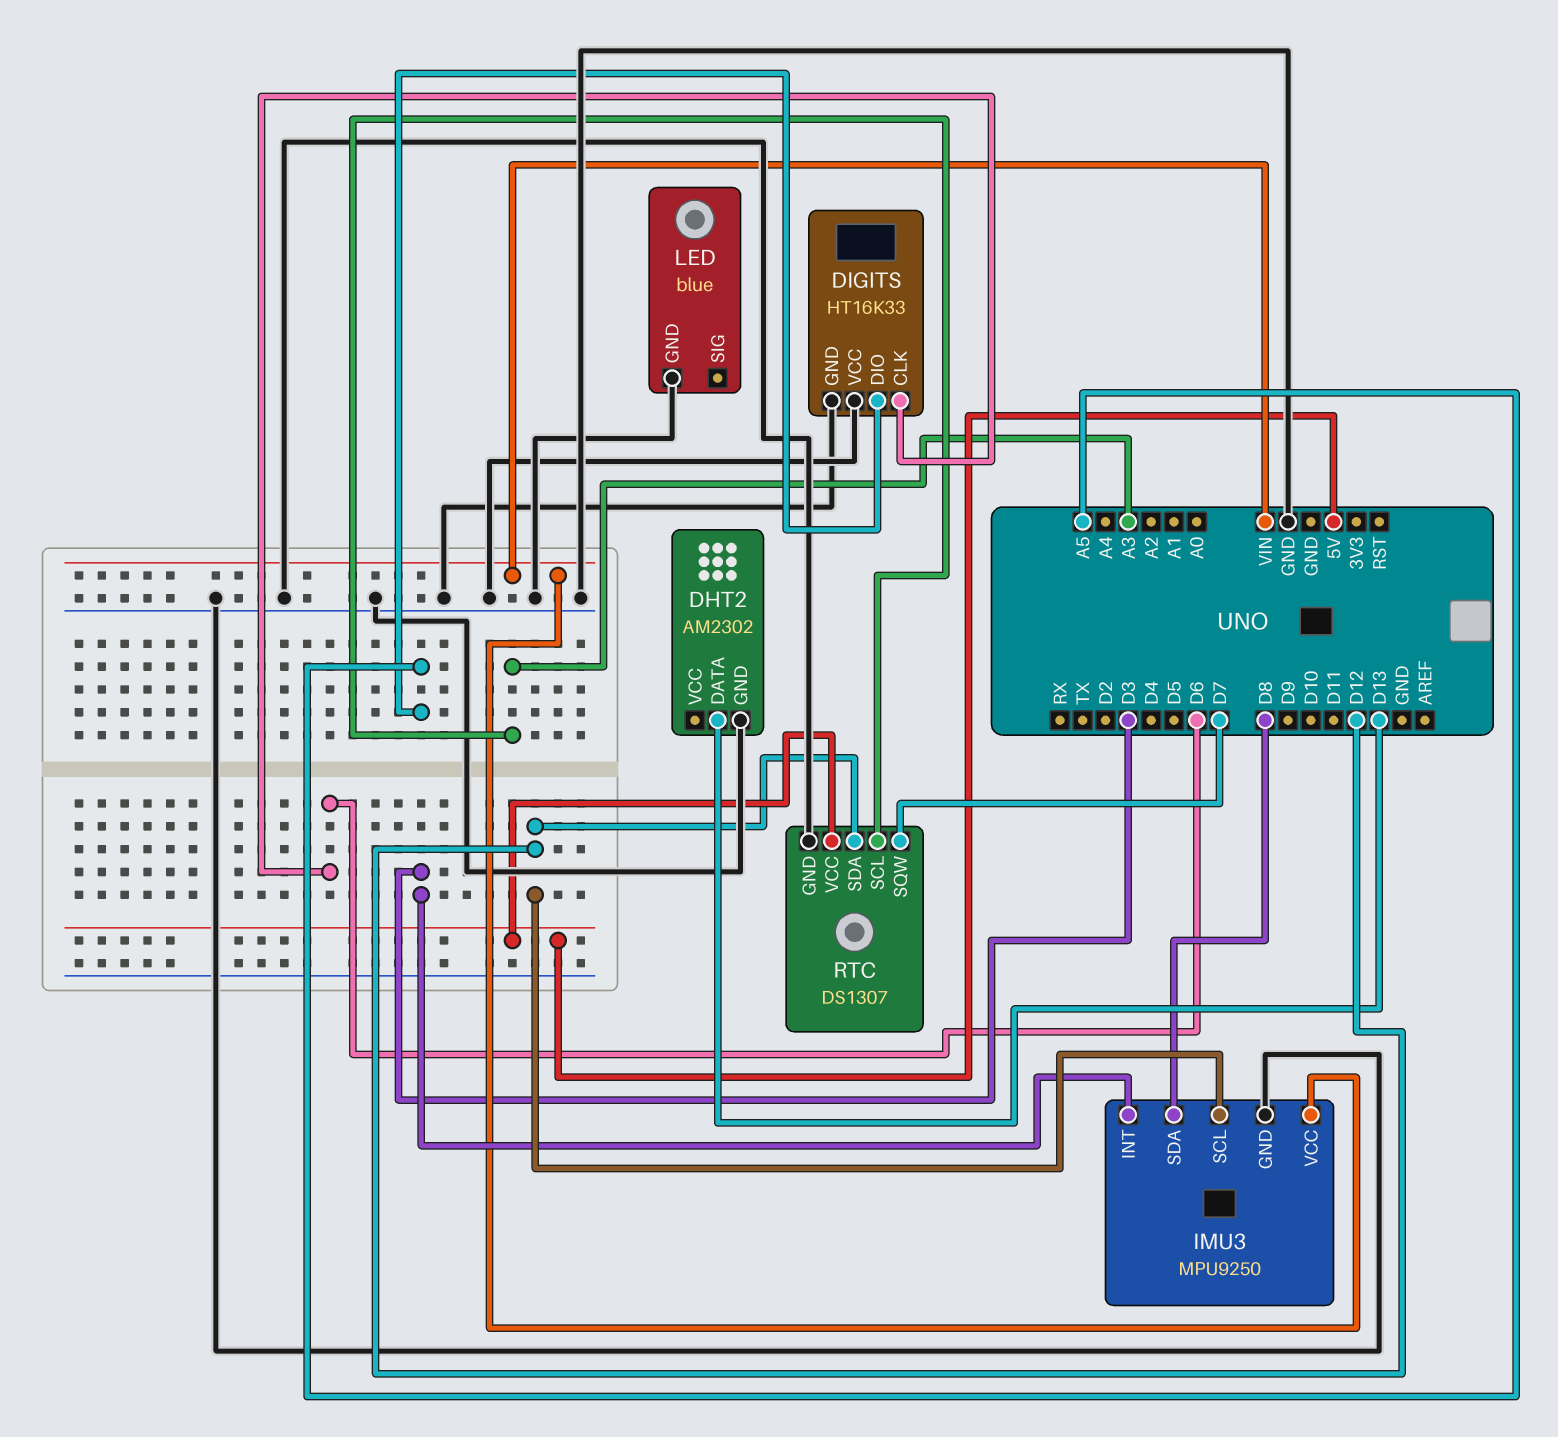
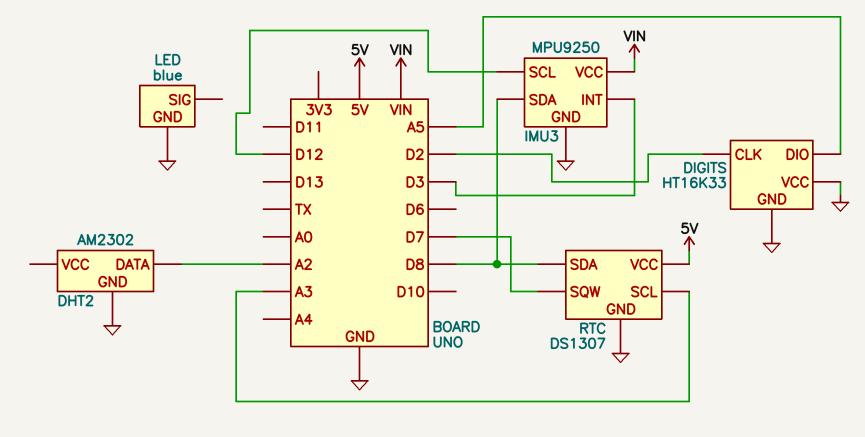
DHT2 pin DATA: D13 -> A2
DIGITS pin CLK: D6 -> D2
RTC pin SDA: D12 -> D8

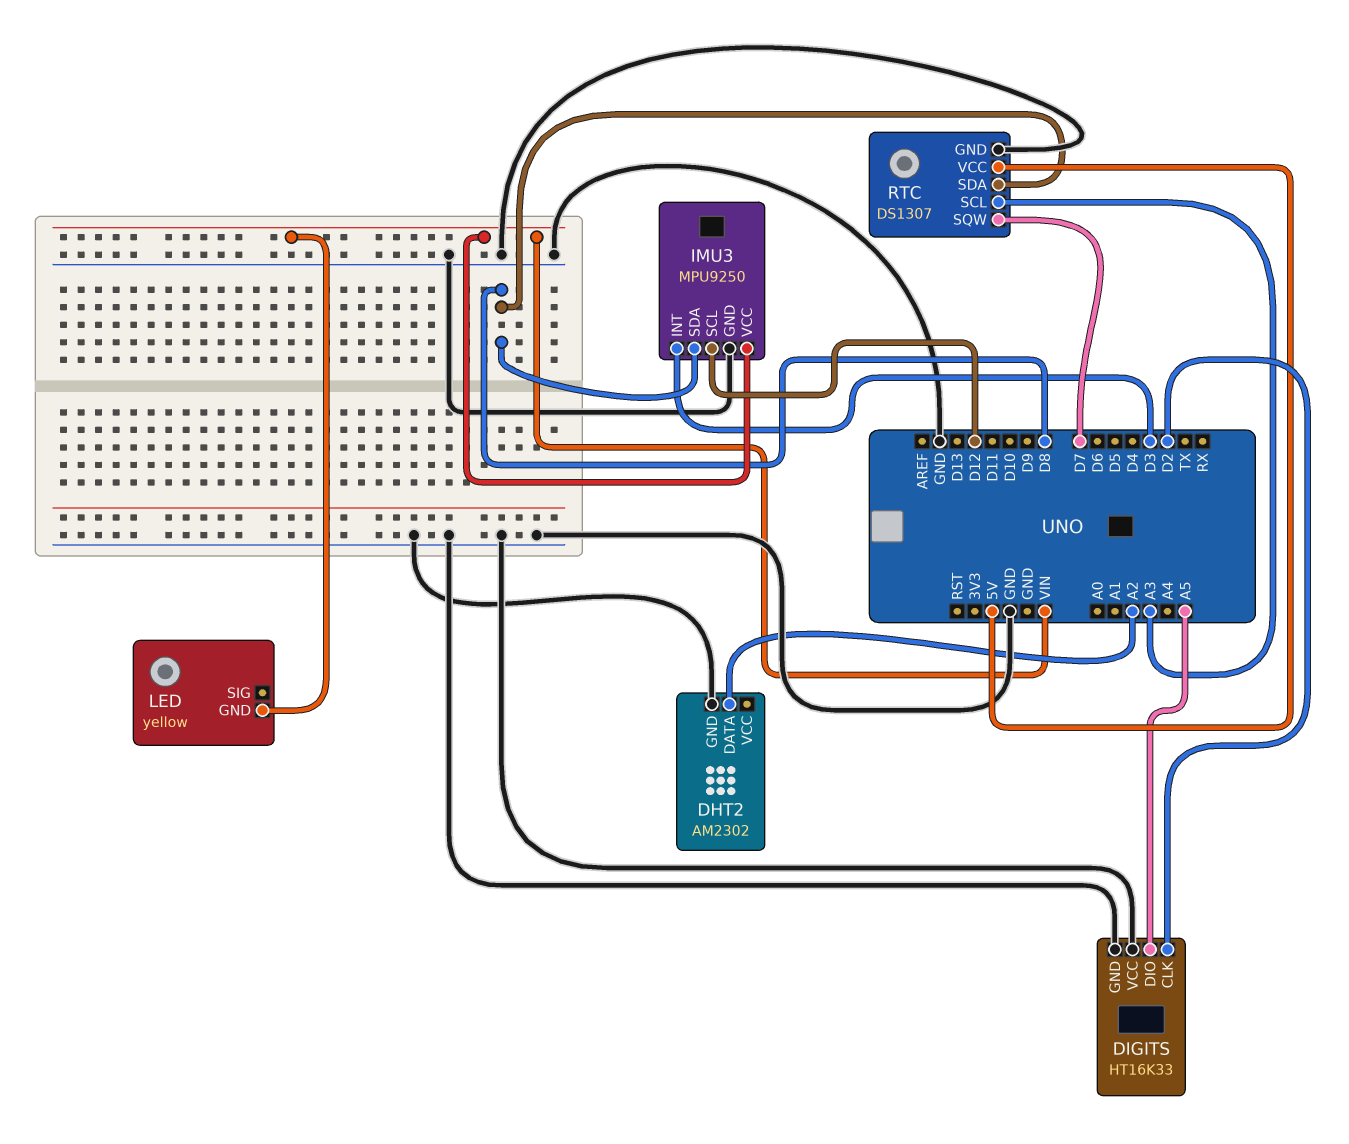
LED: blue -> yellow
LED pin GND: GND -> VIN

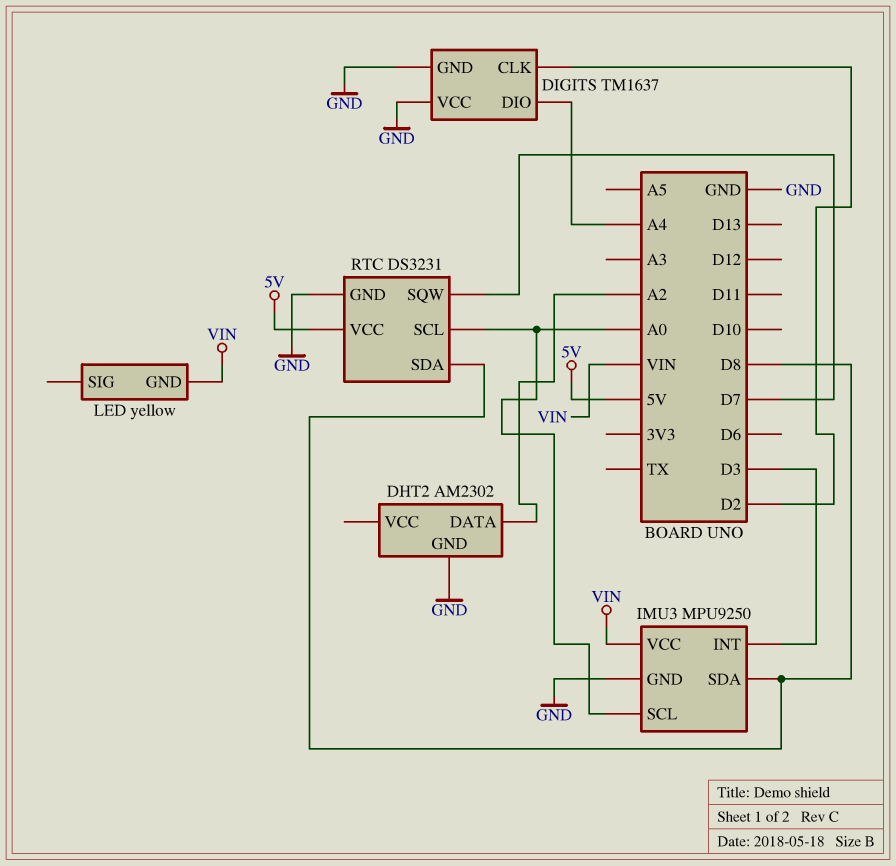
DIGITS: HT16K33 -> TM1637
DIGITS pin DIO: A5 -> A4
IMU3 pin SCL: D12 -> A0
RTC: DS1307 -> DS3231
RTC pin SCL: A3 -> A0

